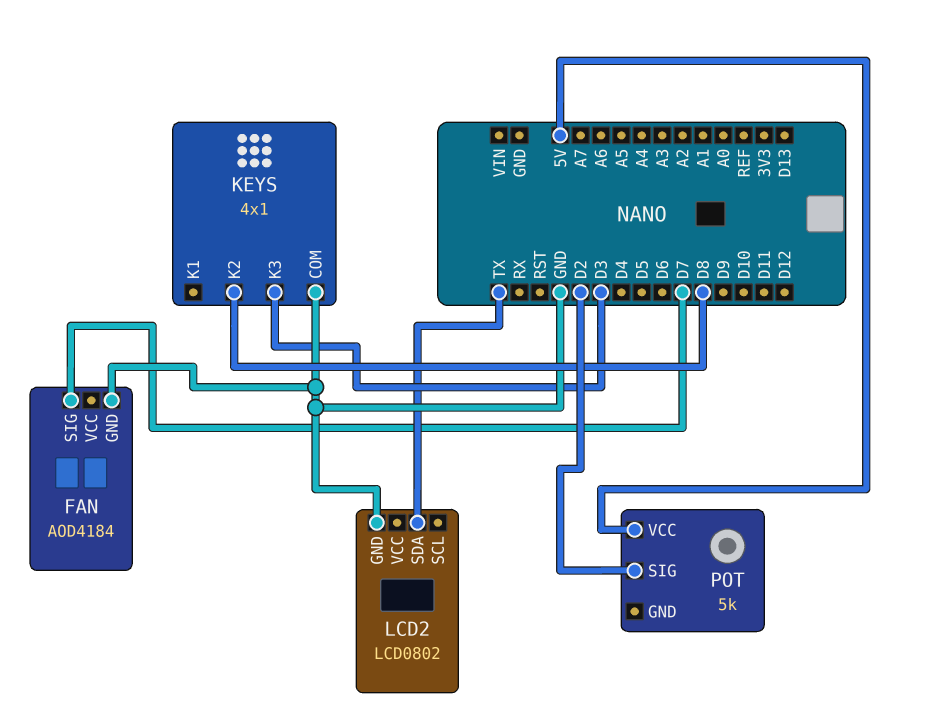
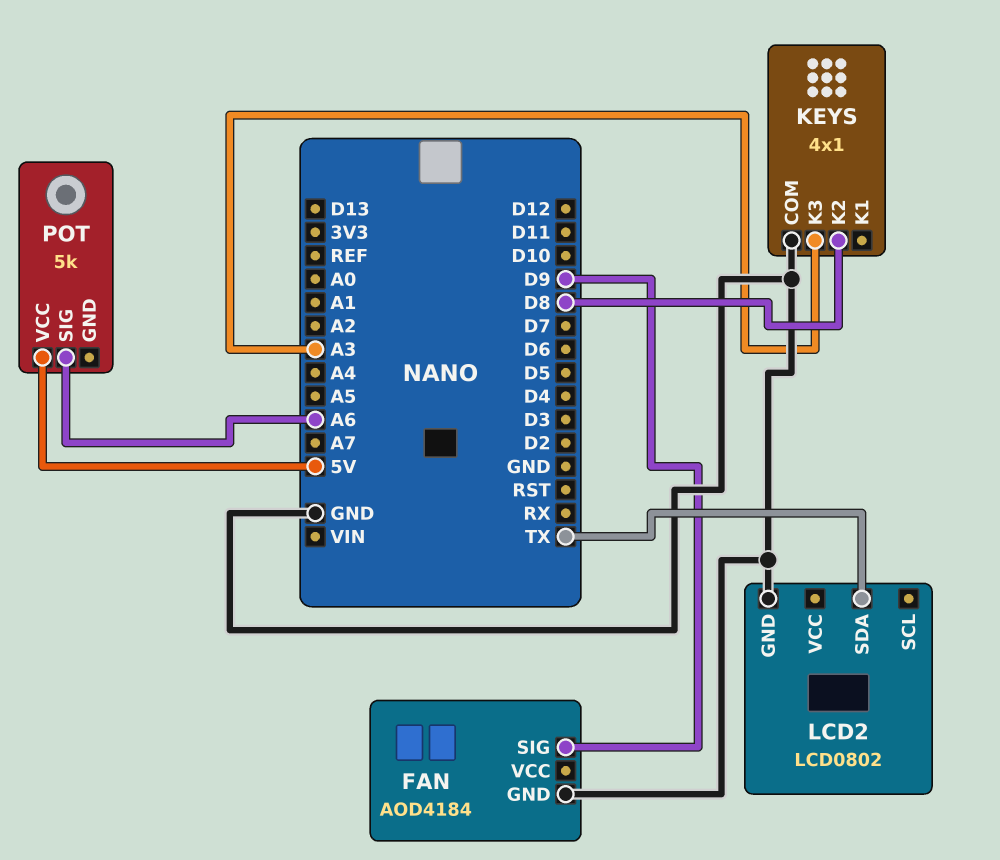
FAN pin SIG: D7 -> D9
KEYS pin K3: D3 -> A3
POT pin SIG: D2 -> A6

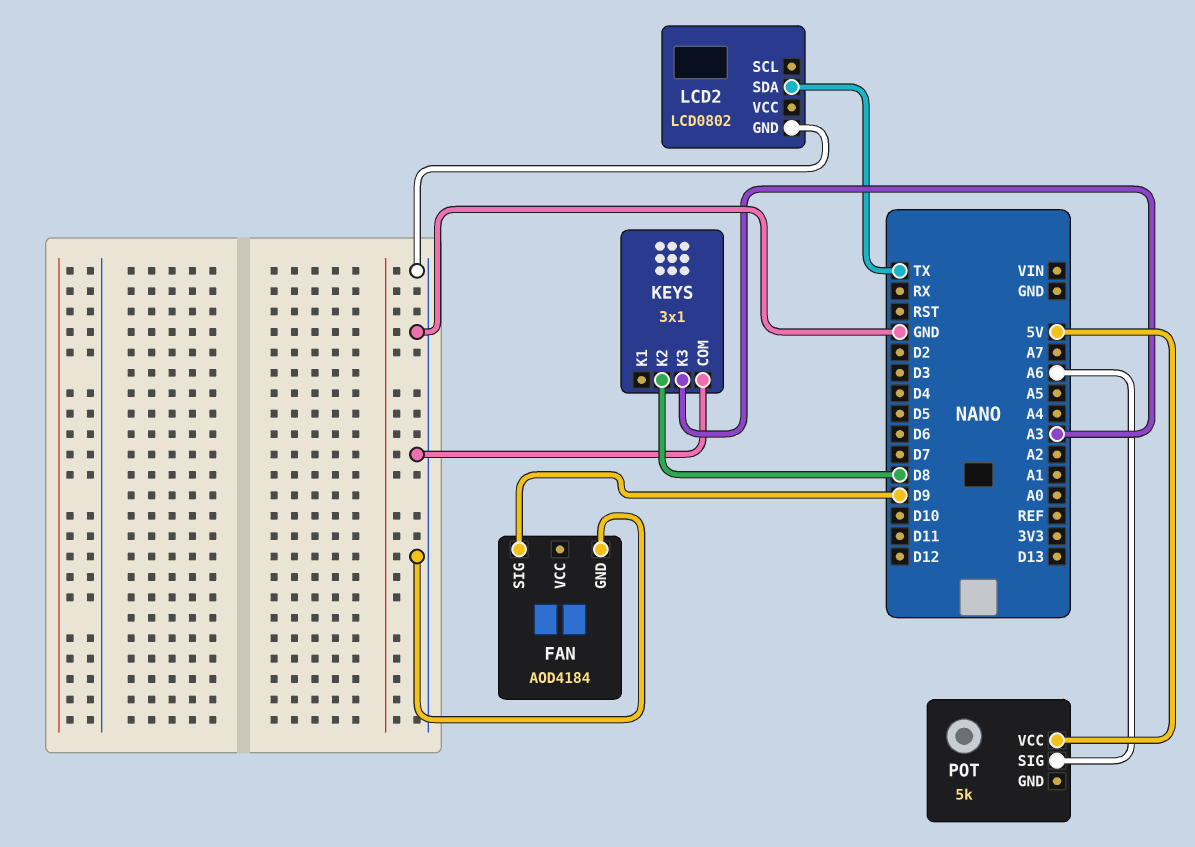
KEYS: 4x1 -> 3x1

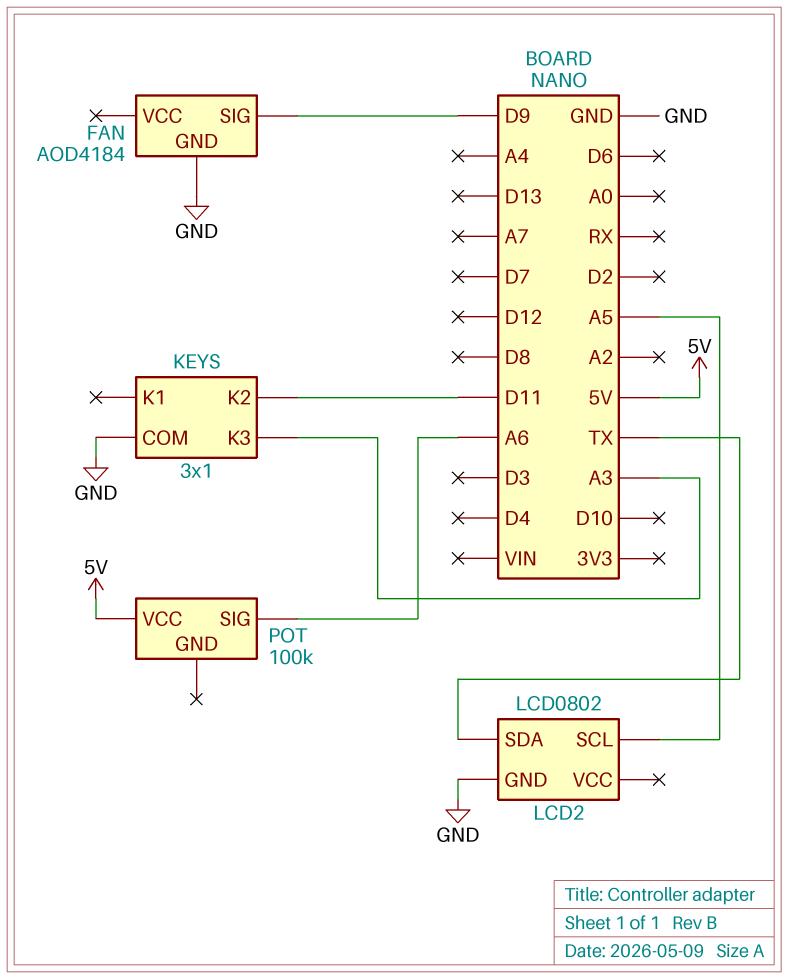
KEYS pin K2: D8 -> D11
LCD2 pin SCL: none -> A5
POT: 5k -> 100k

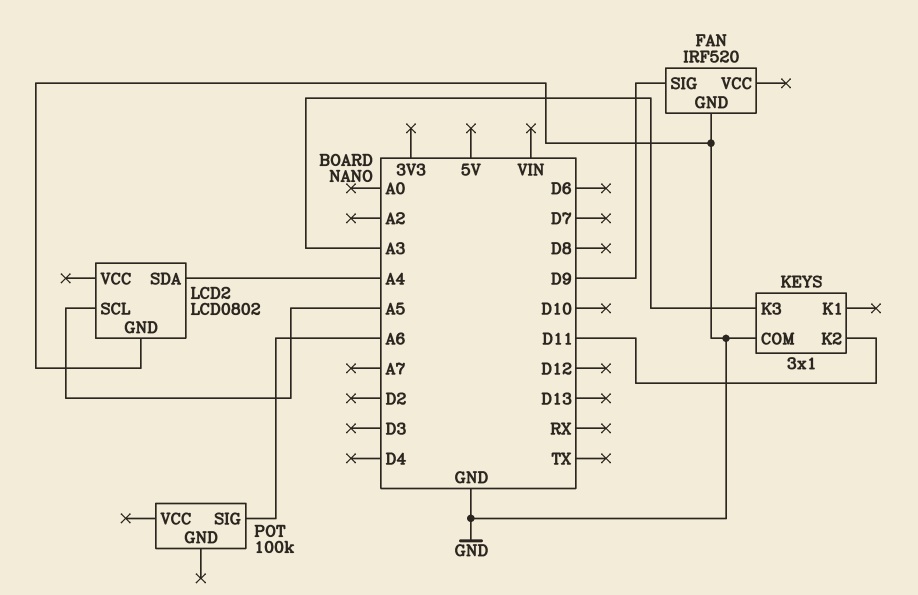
FAN: AOD4184 -> IRF520
LCD2 pin SDA: TX -> A4
POT pin VCC: 5V -> none

